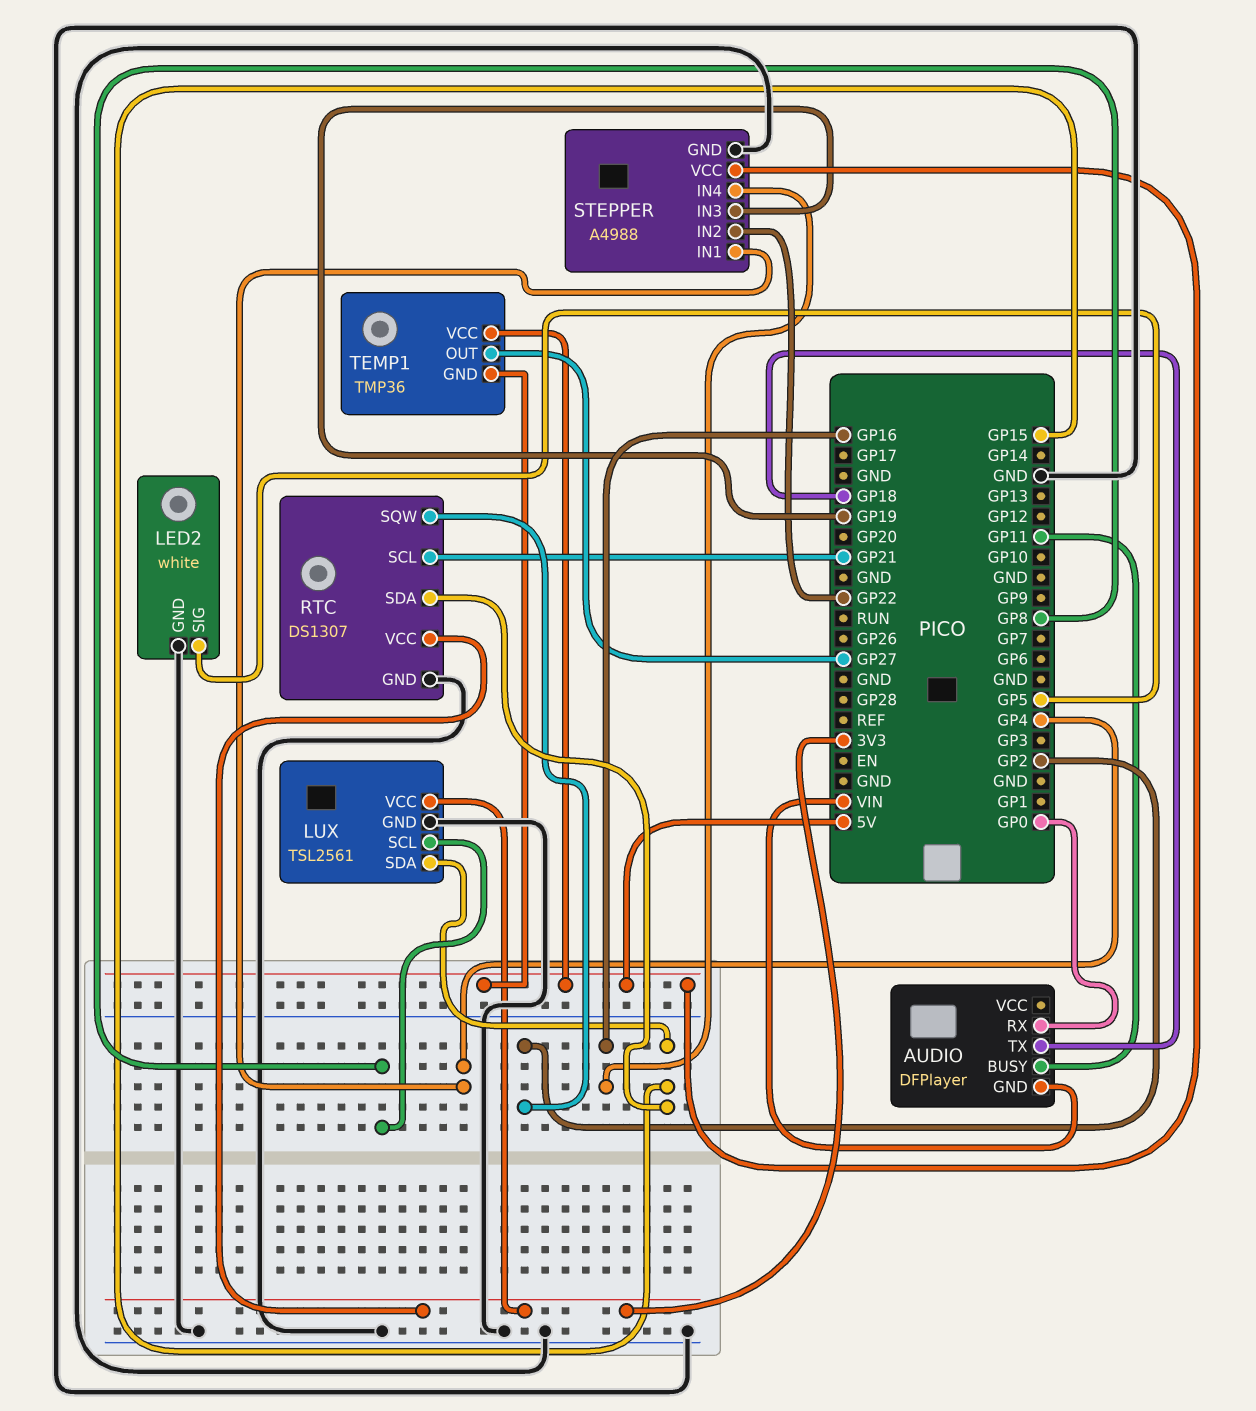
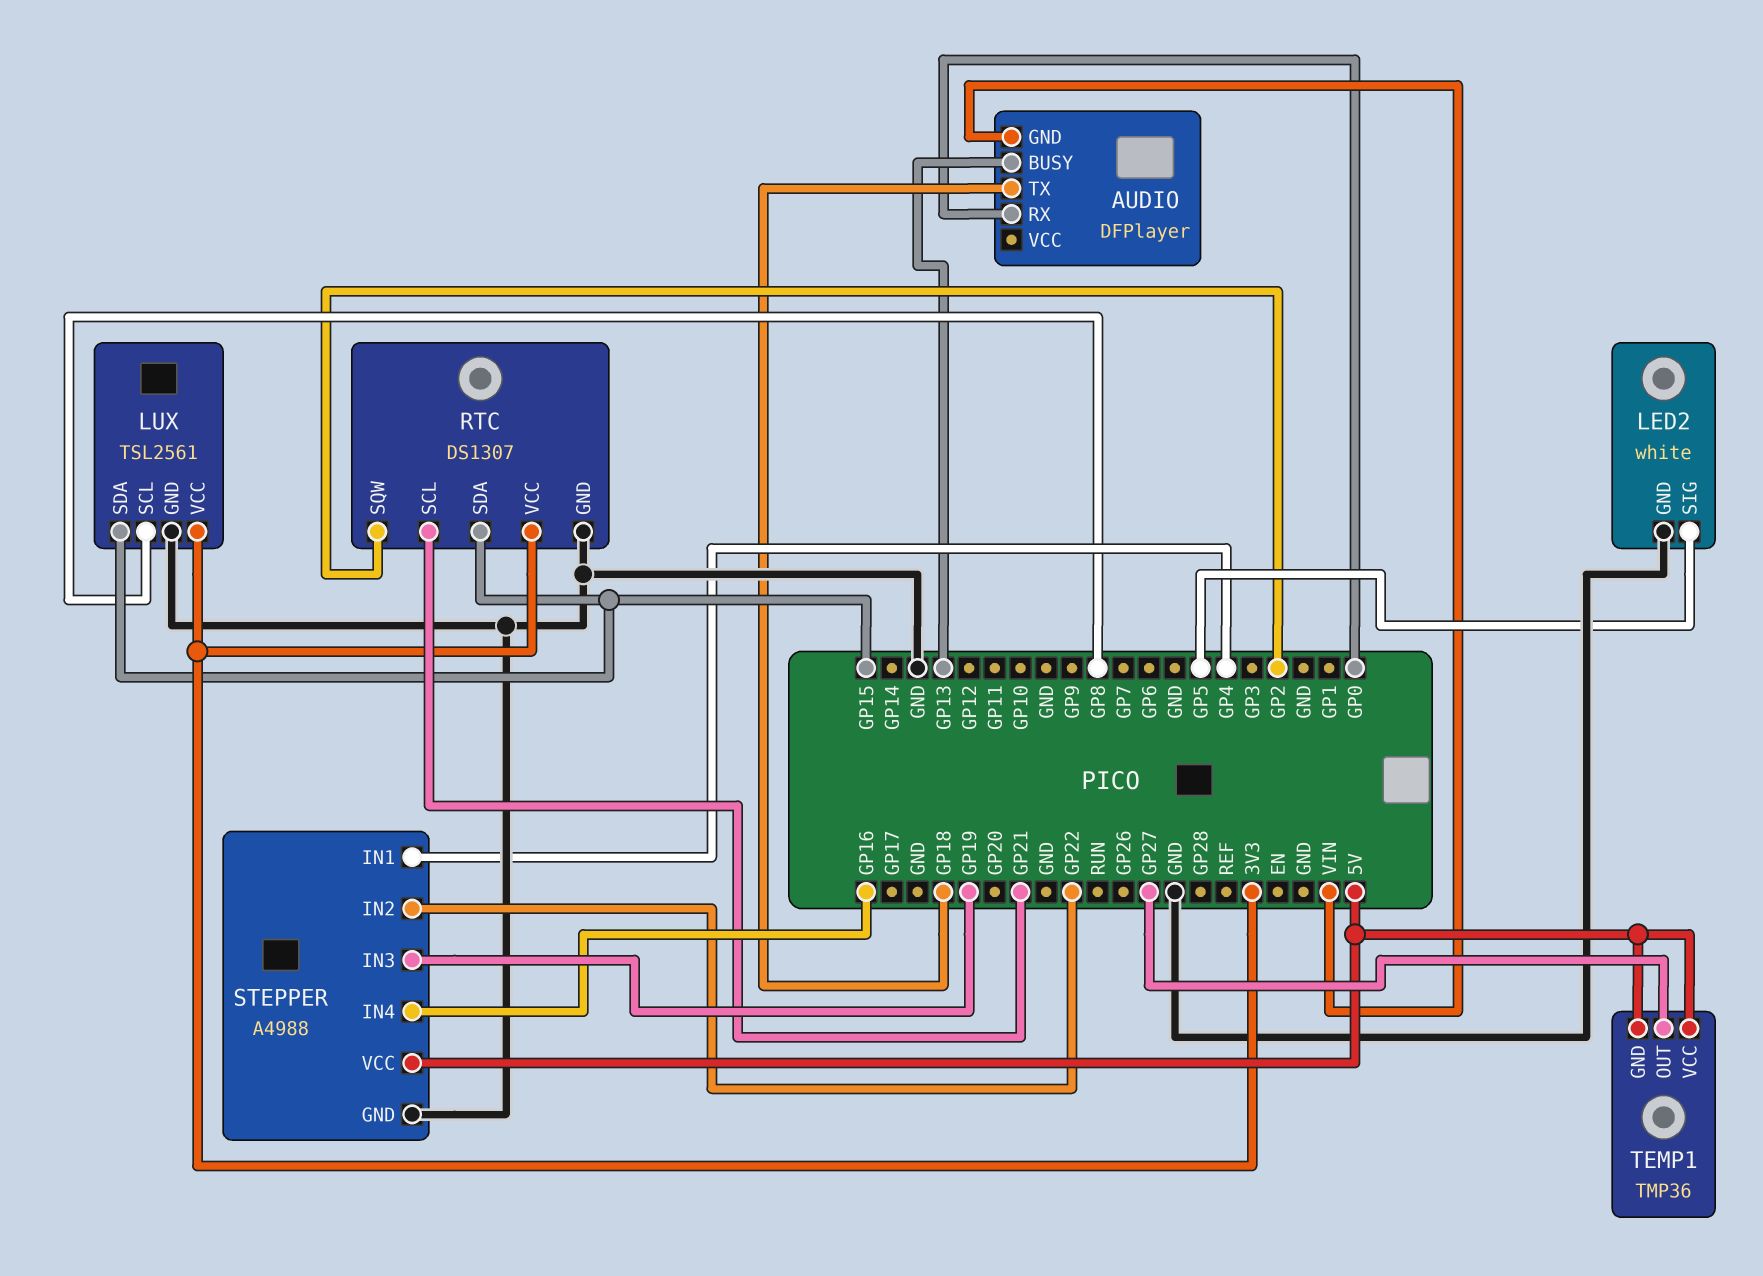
AUDIO pin BUSY: GP11 -> GP13

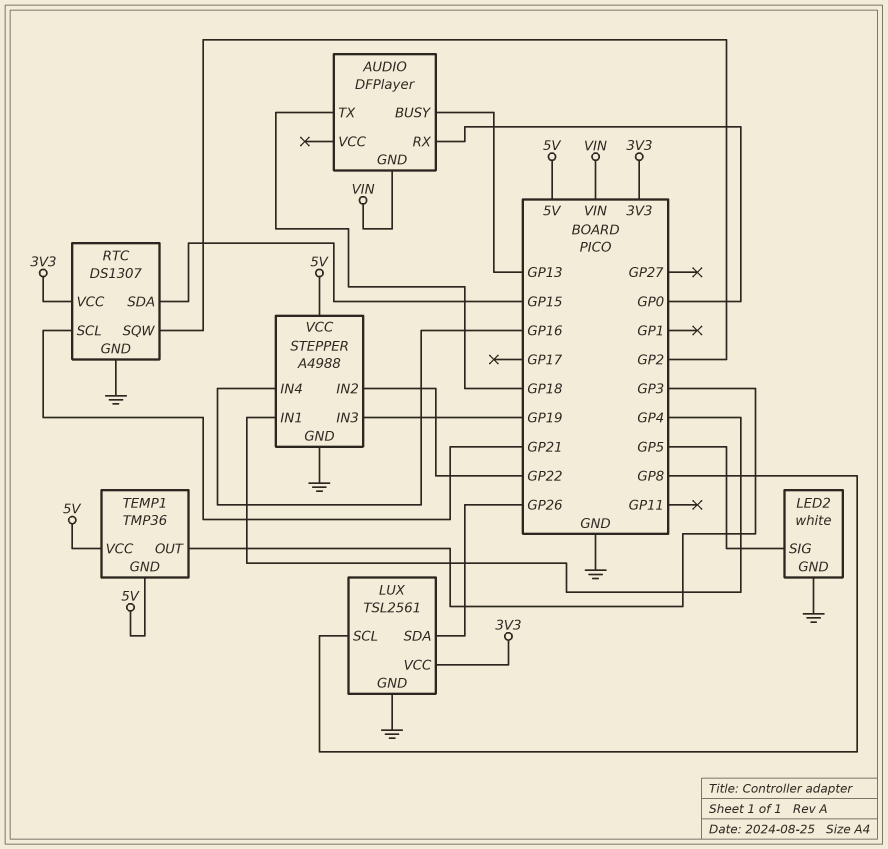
LUX pin SDA: GP15 -> GP26
TEMP1 pin OUT: GP27 -> GP3

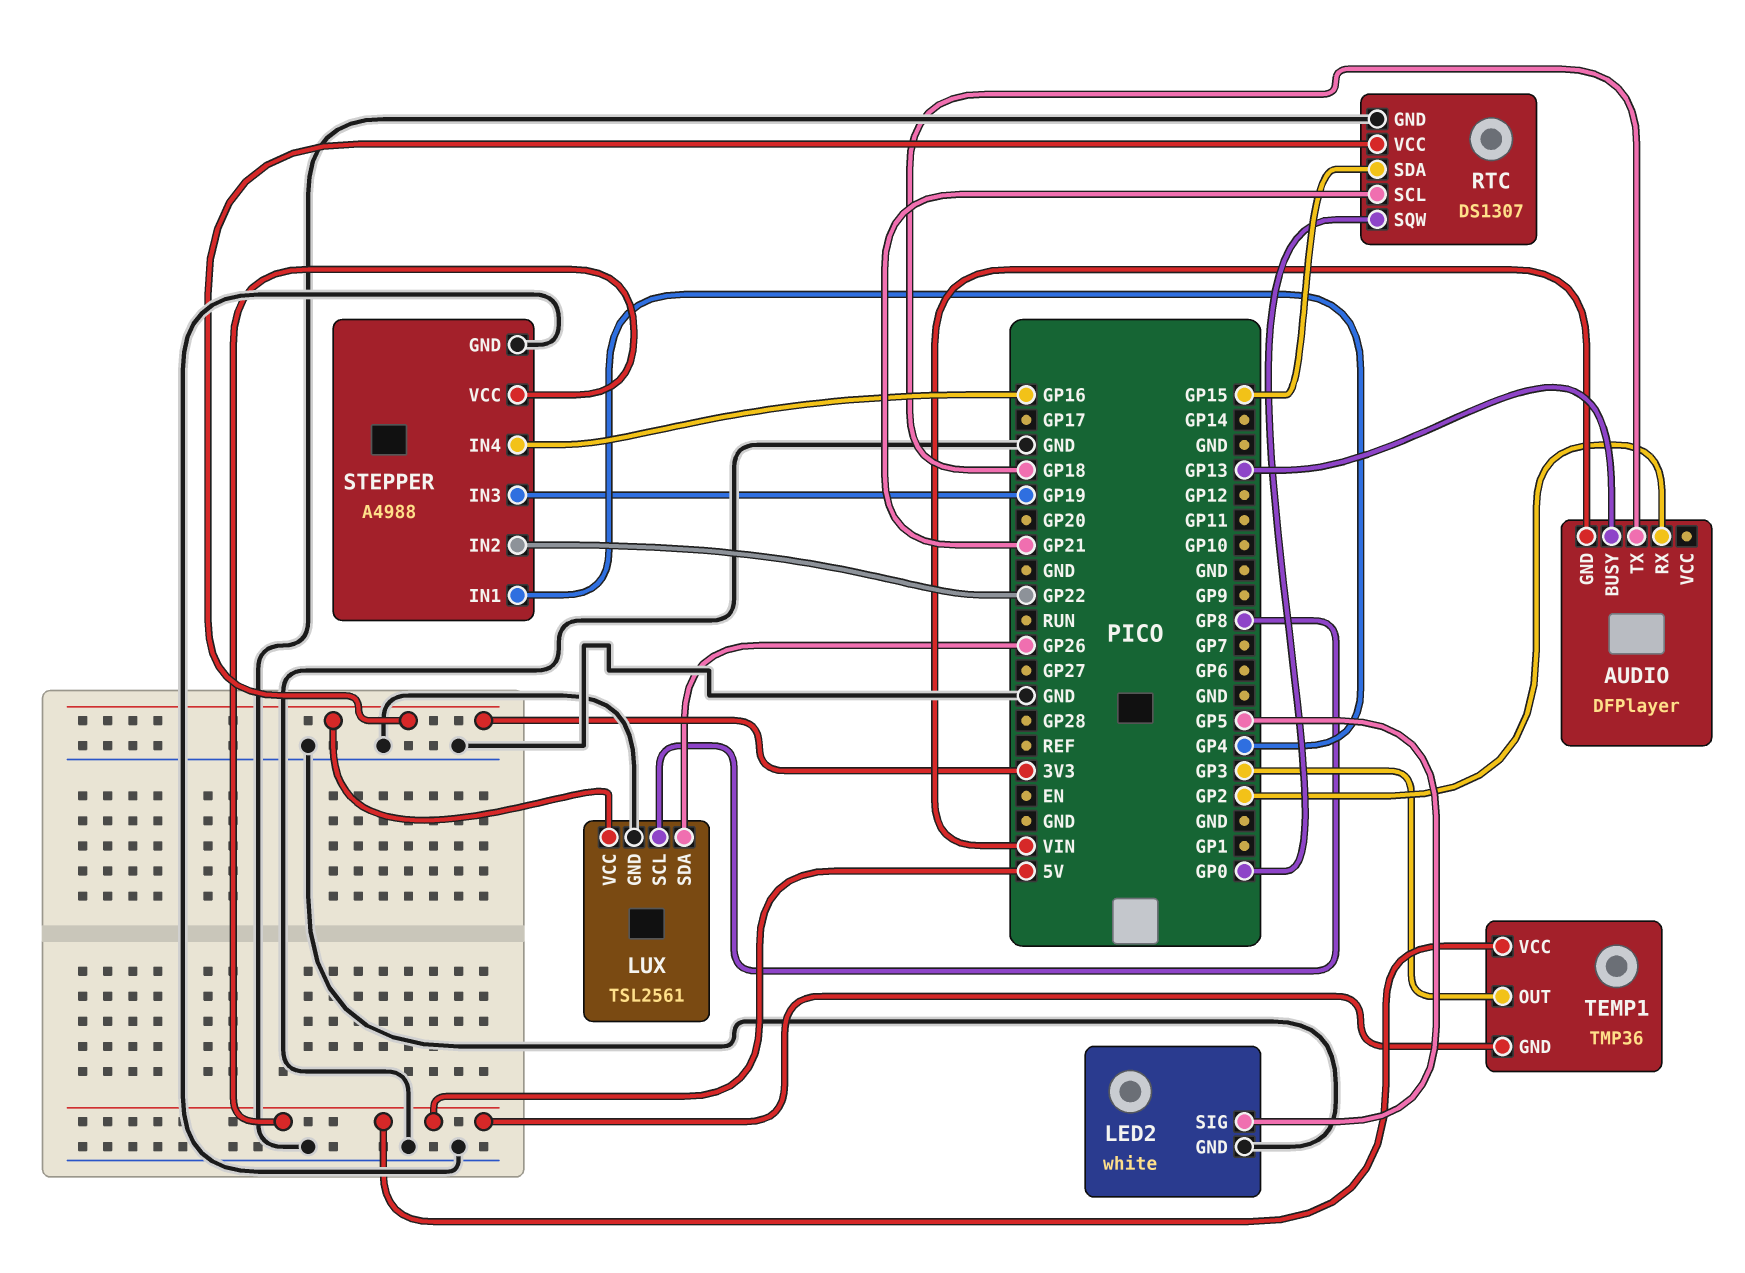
AUDIO pin RX: GP0 -> GP2
RTC pin SQW: GP2 -> GP0

